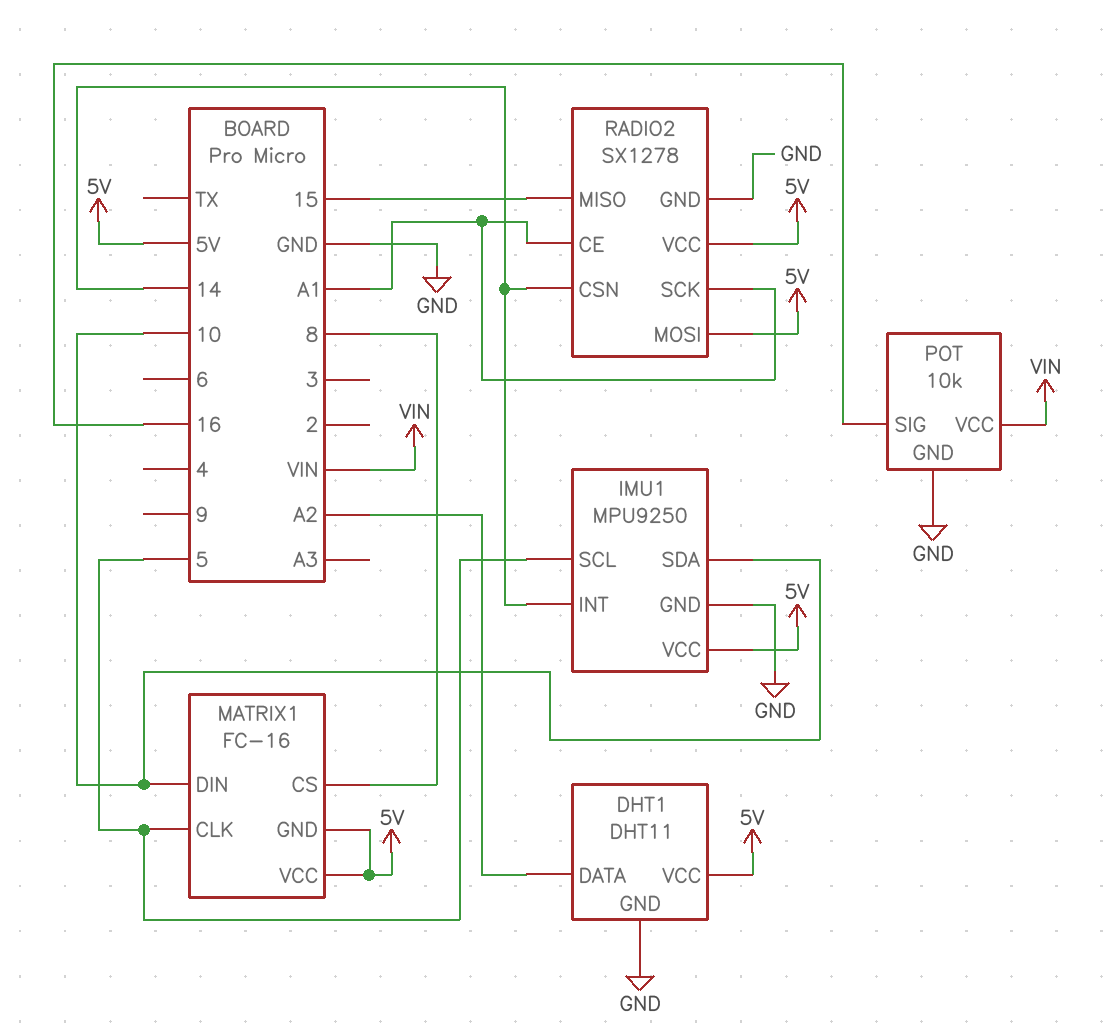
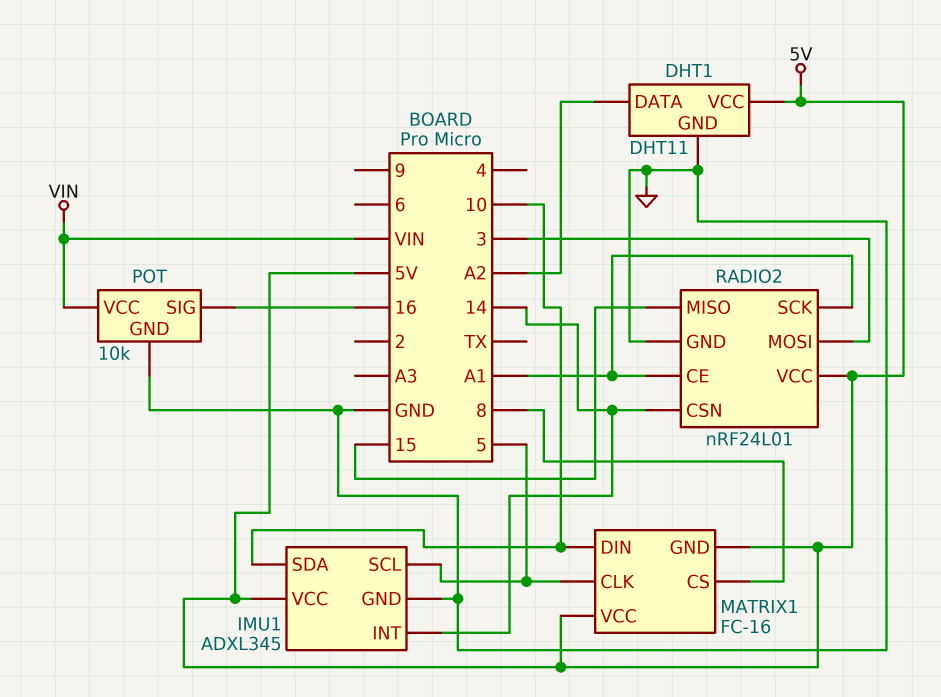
IMU1: MPU9250 -> ADXL345
RADIO2: SX1278 -> nRF24L01
RADIO2 pin MOSI: 5V -> 3

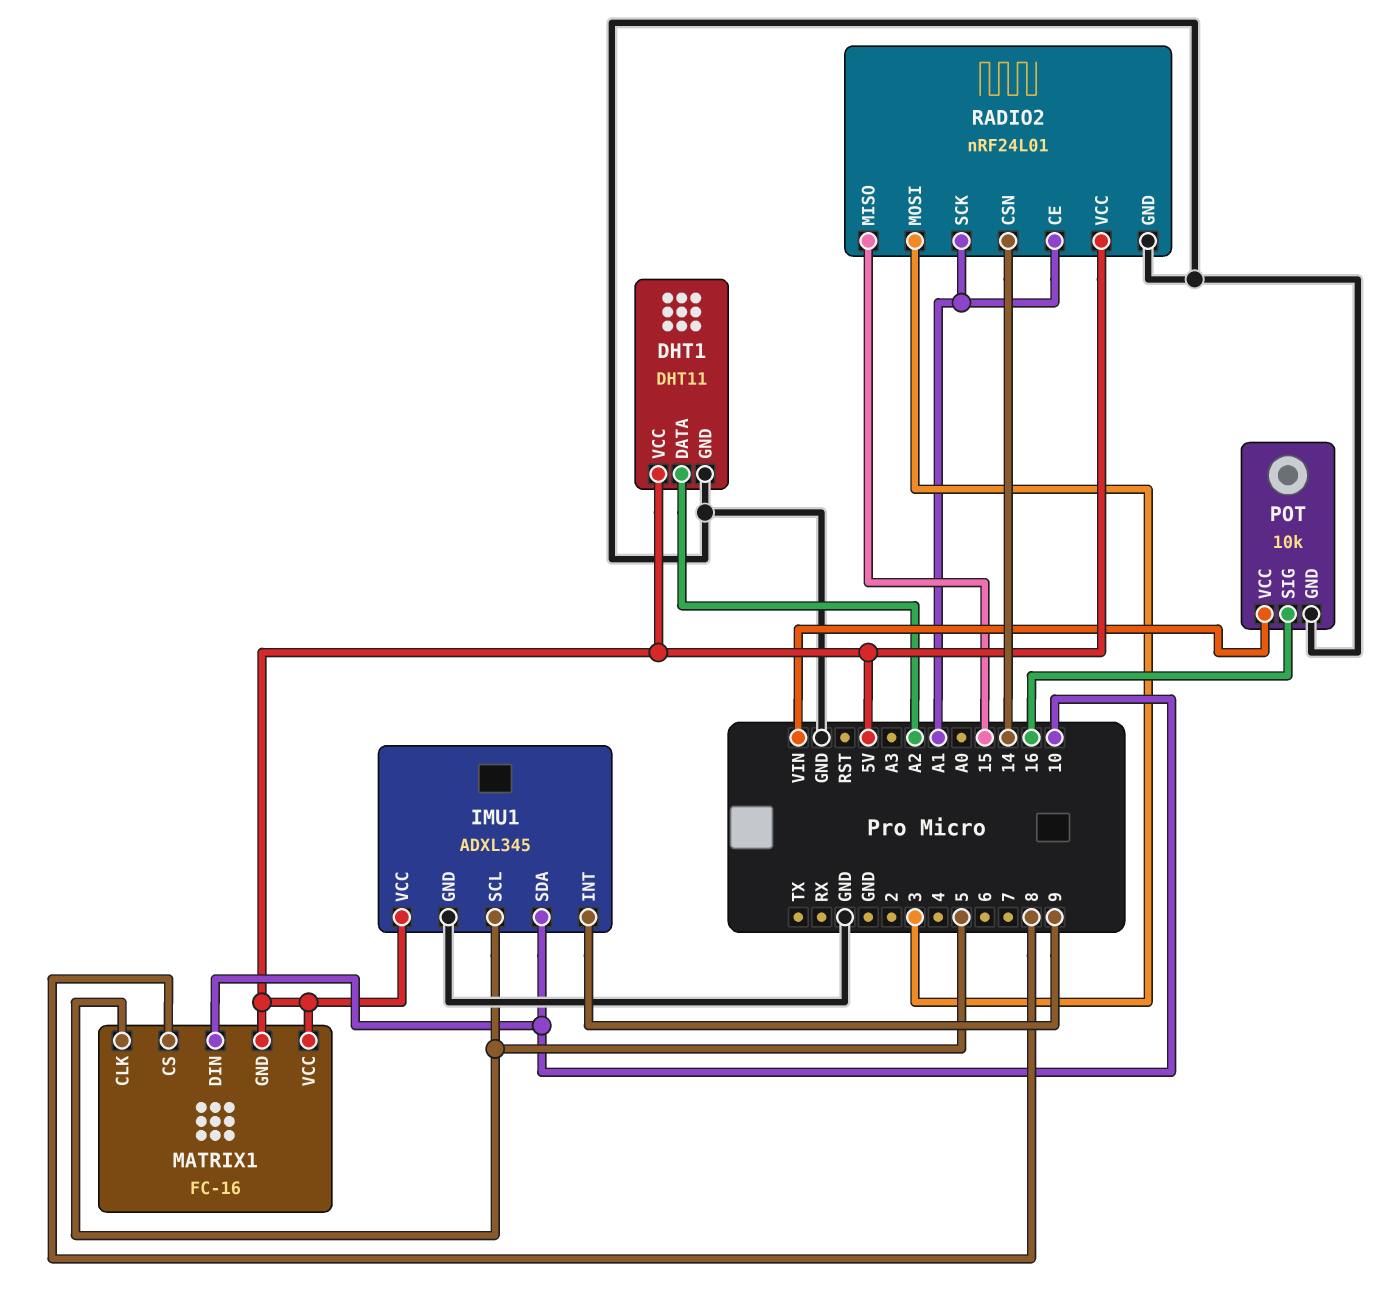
IMU1 pin INT: 14 -> 9

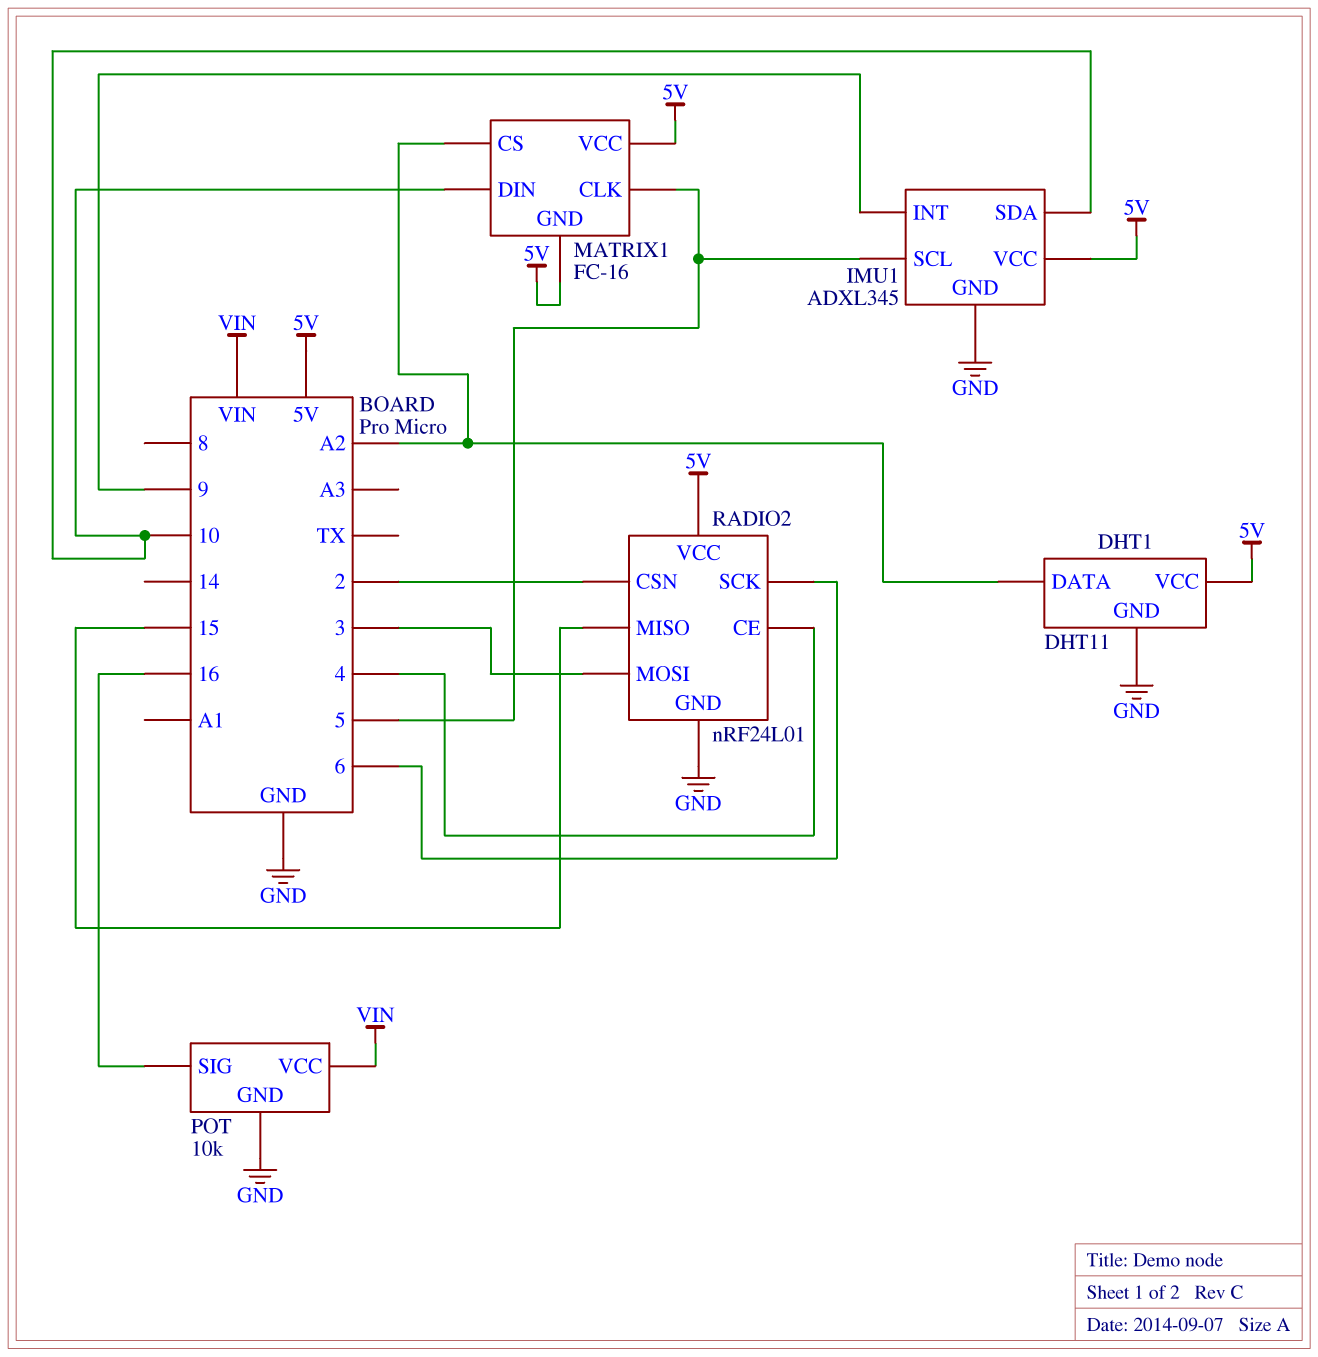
MATRIX1 pin CS: 8 -> A2
RADIO2 pin CE: A1 -> 4
RADIO2 pin CSN: 14 -> 2
RADIO2 pin SCK: A1 -> 6

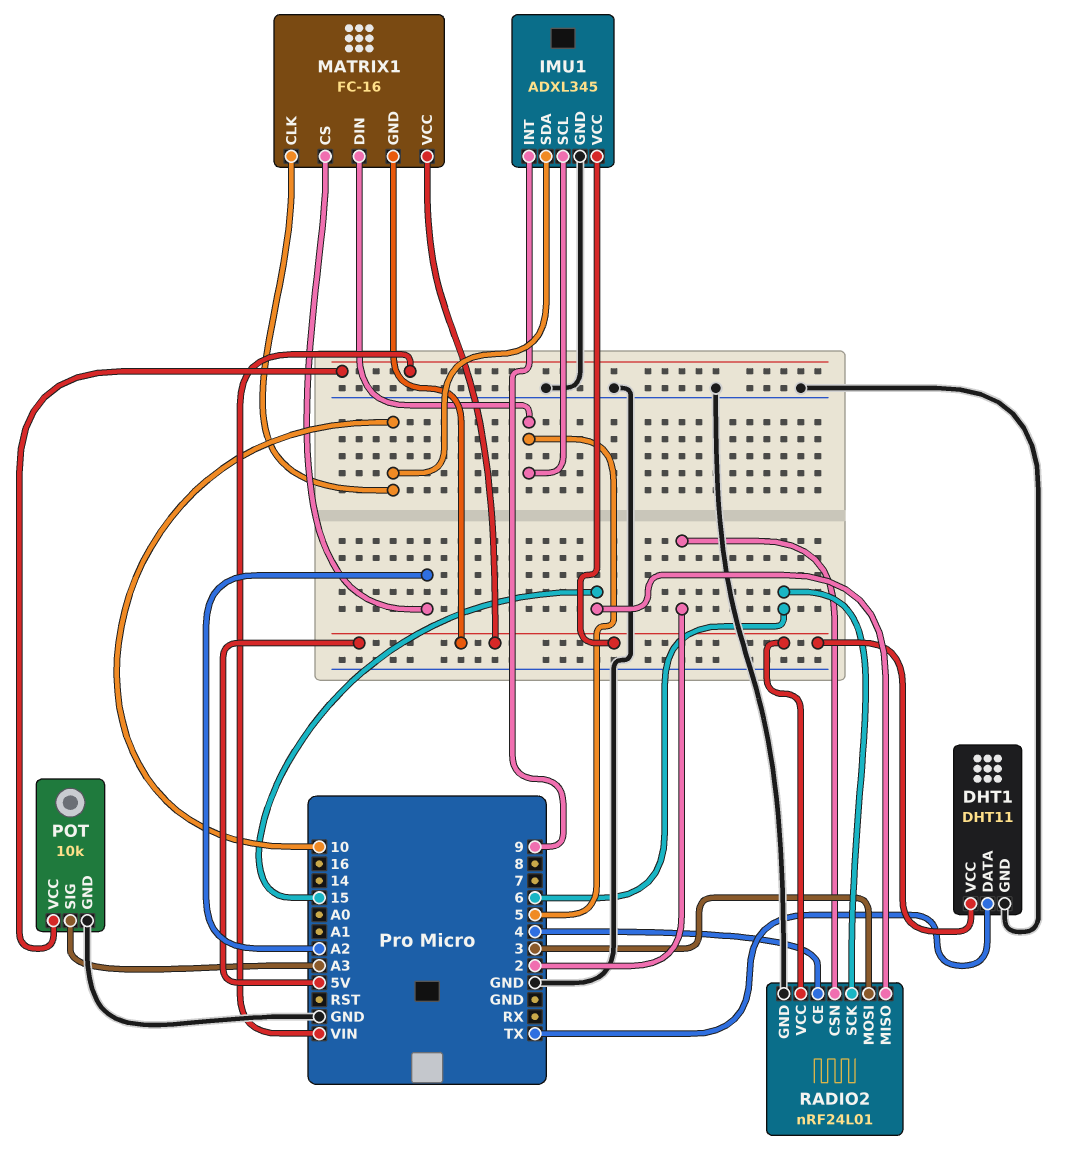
DHT1 pin DATA: A2 -> TX
MATRIX1 pin CLK: 5 -> 10
MATRIX1 pin DIN: 10 -> 5
POT pin SIG: 16 -> A3

